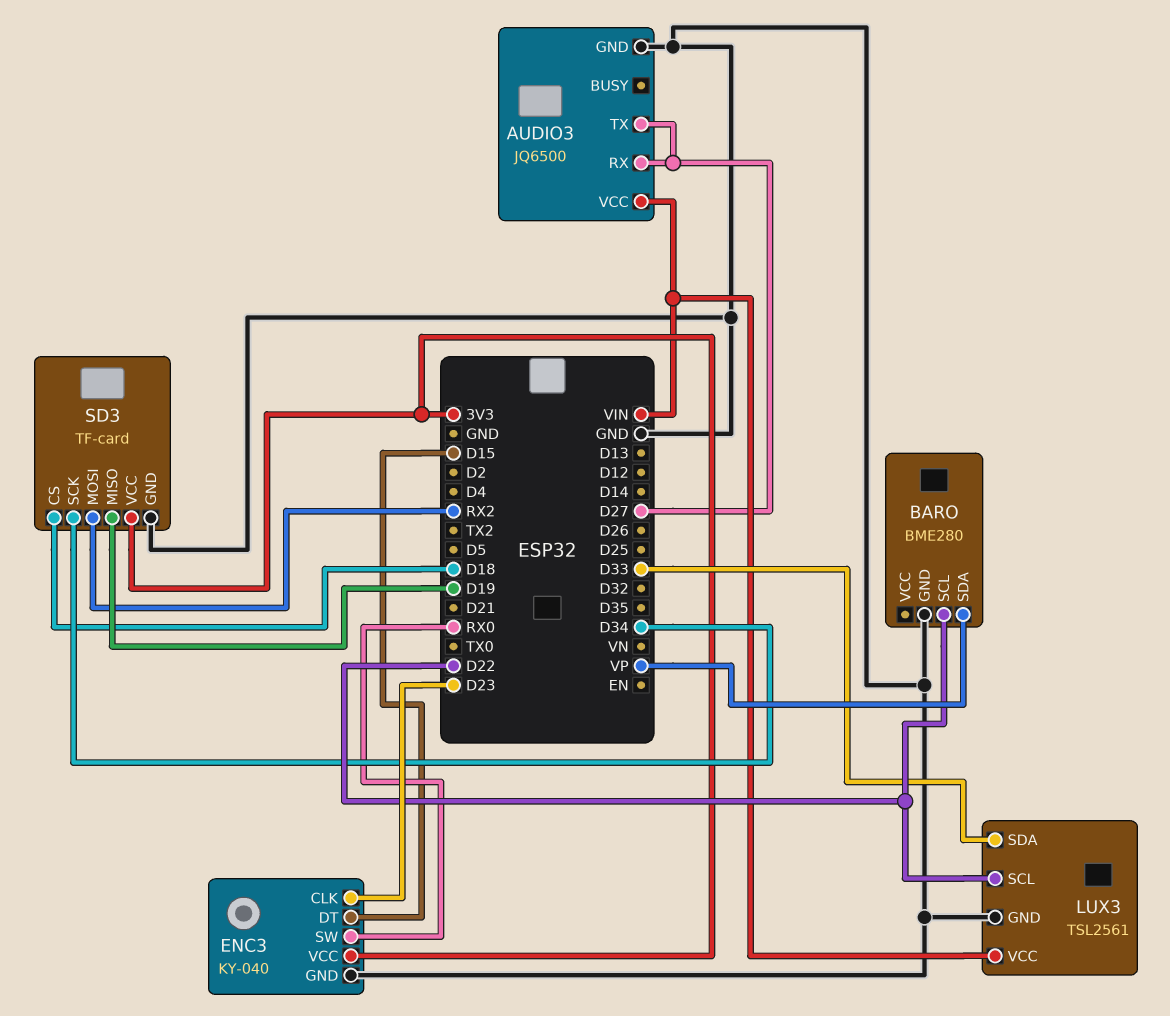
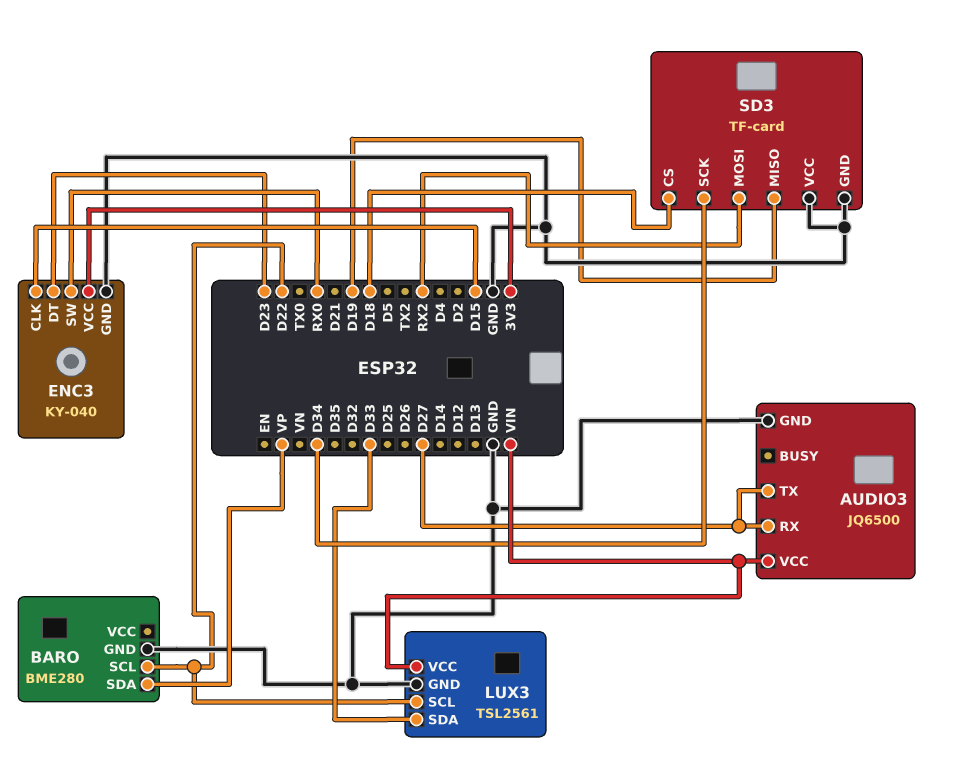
ENC3 pin CLK: D23 -> D15
ENC3 pin DT: D15 -> D23
SD3 pin VCC: 3V3 -> GND

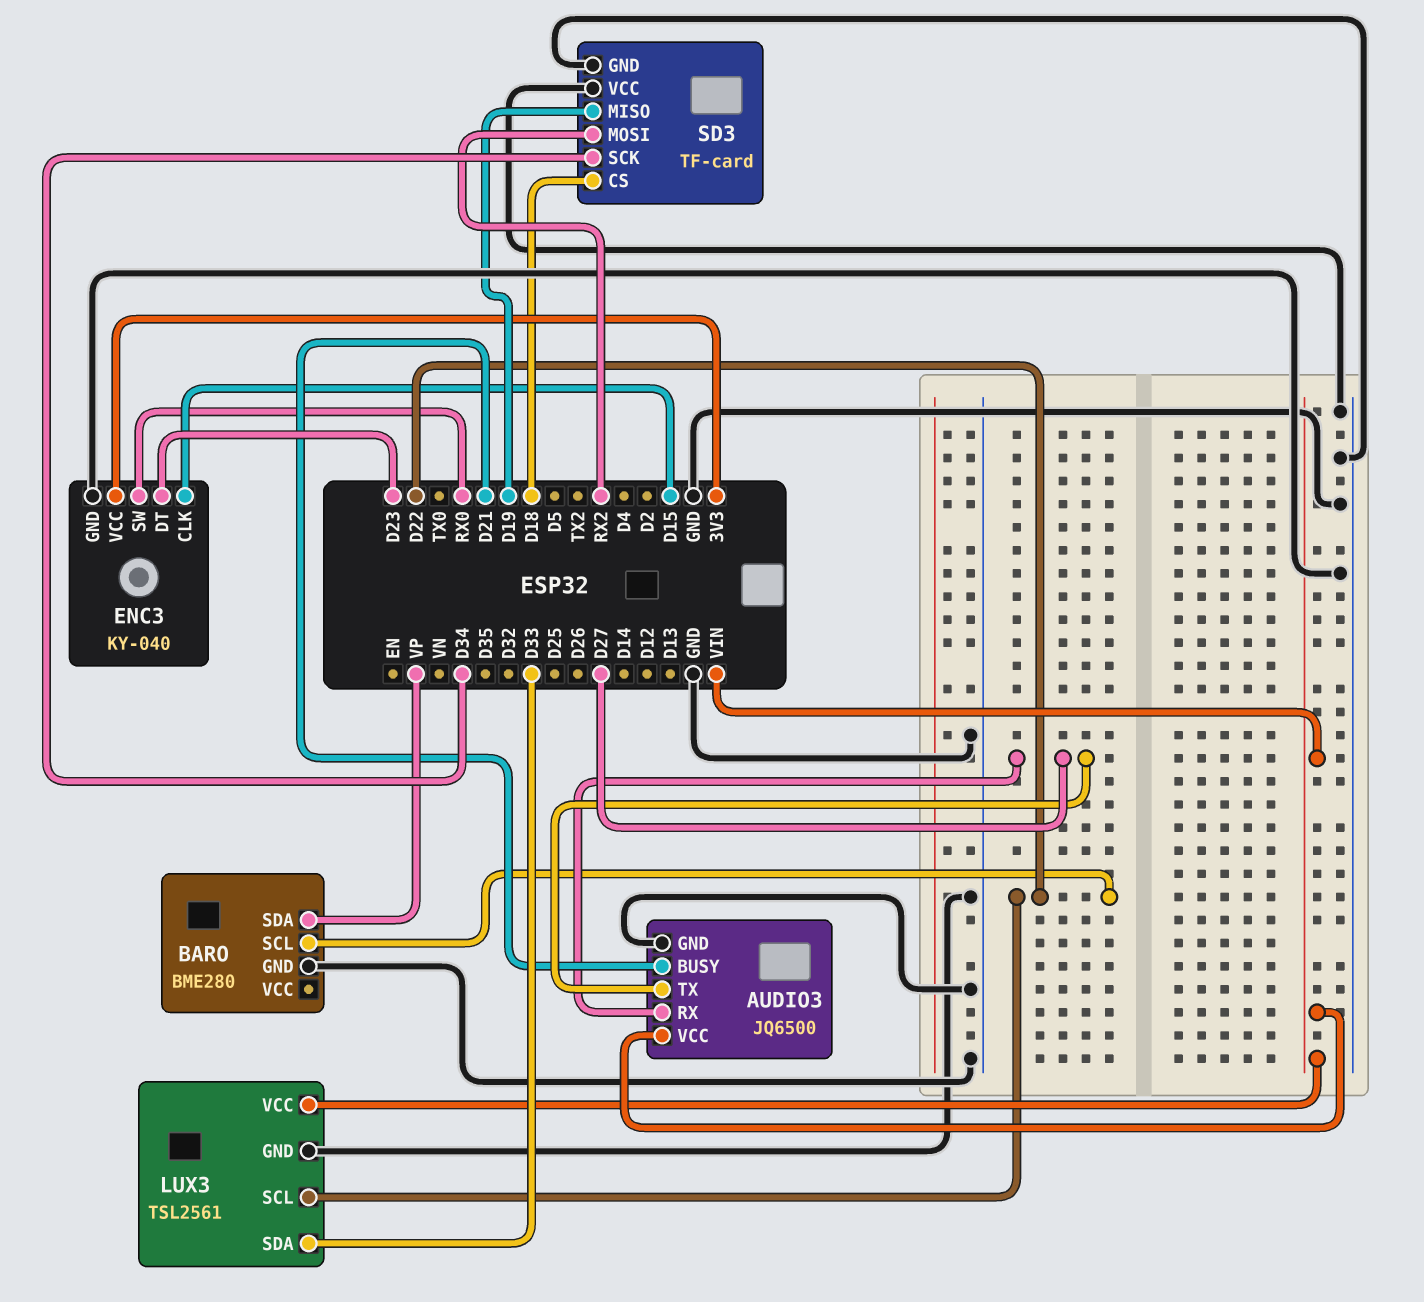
AUDIO3 pin BUSY: none -> D21

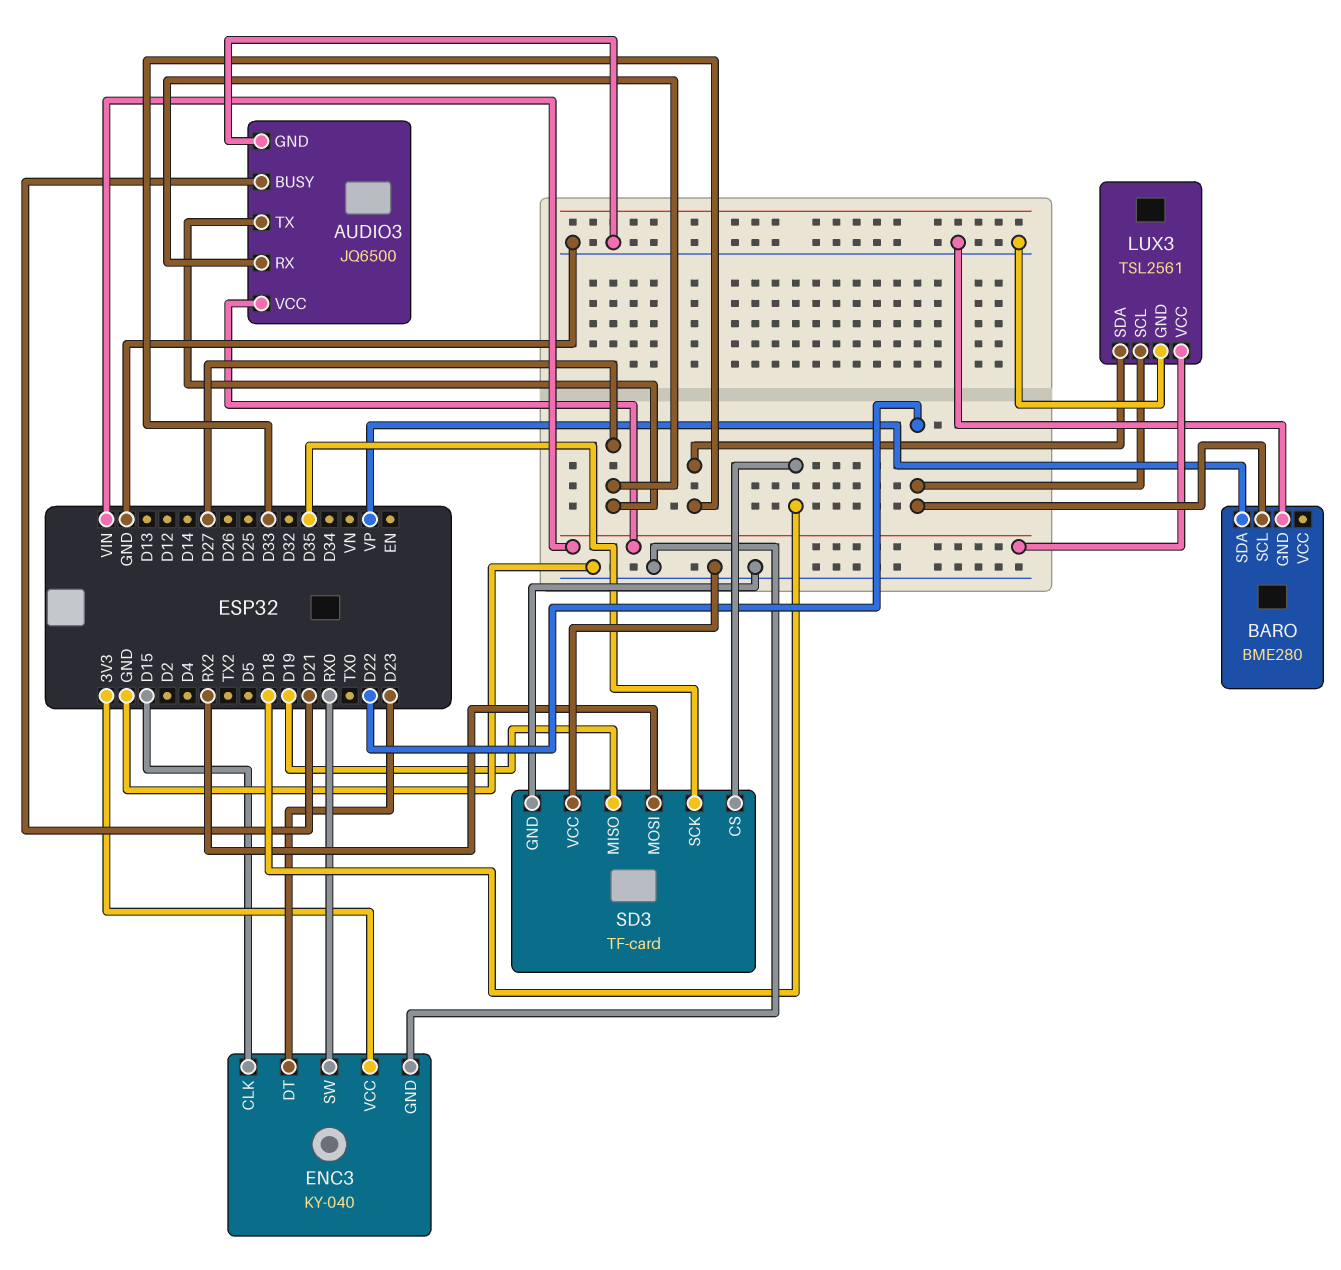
SD3 pin SCK: D34 -> D35

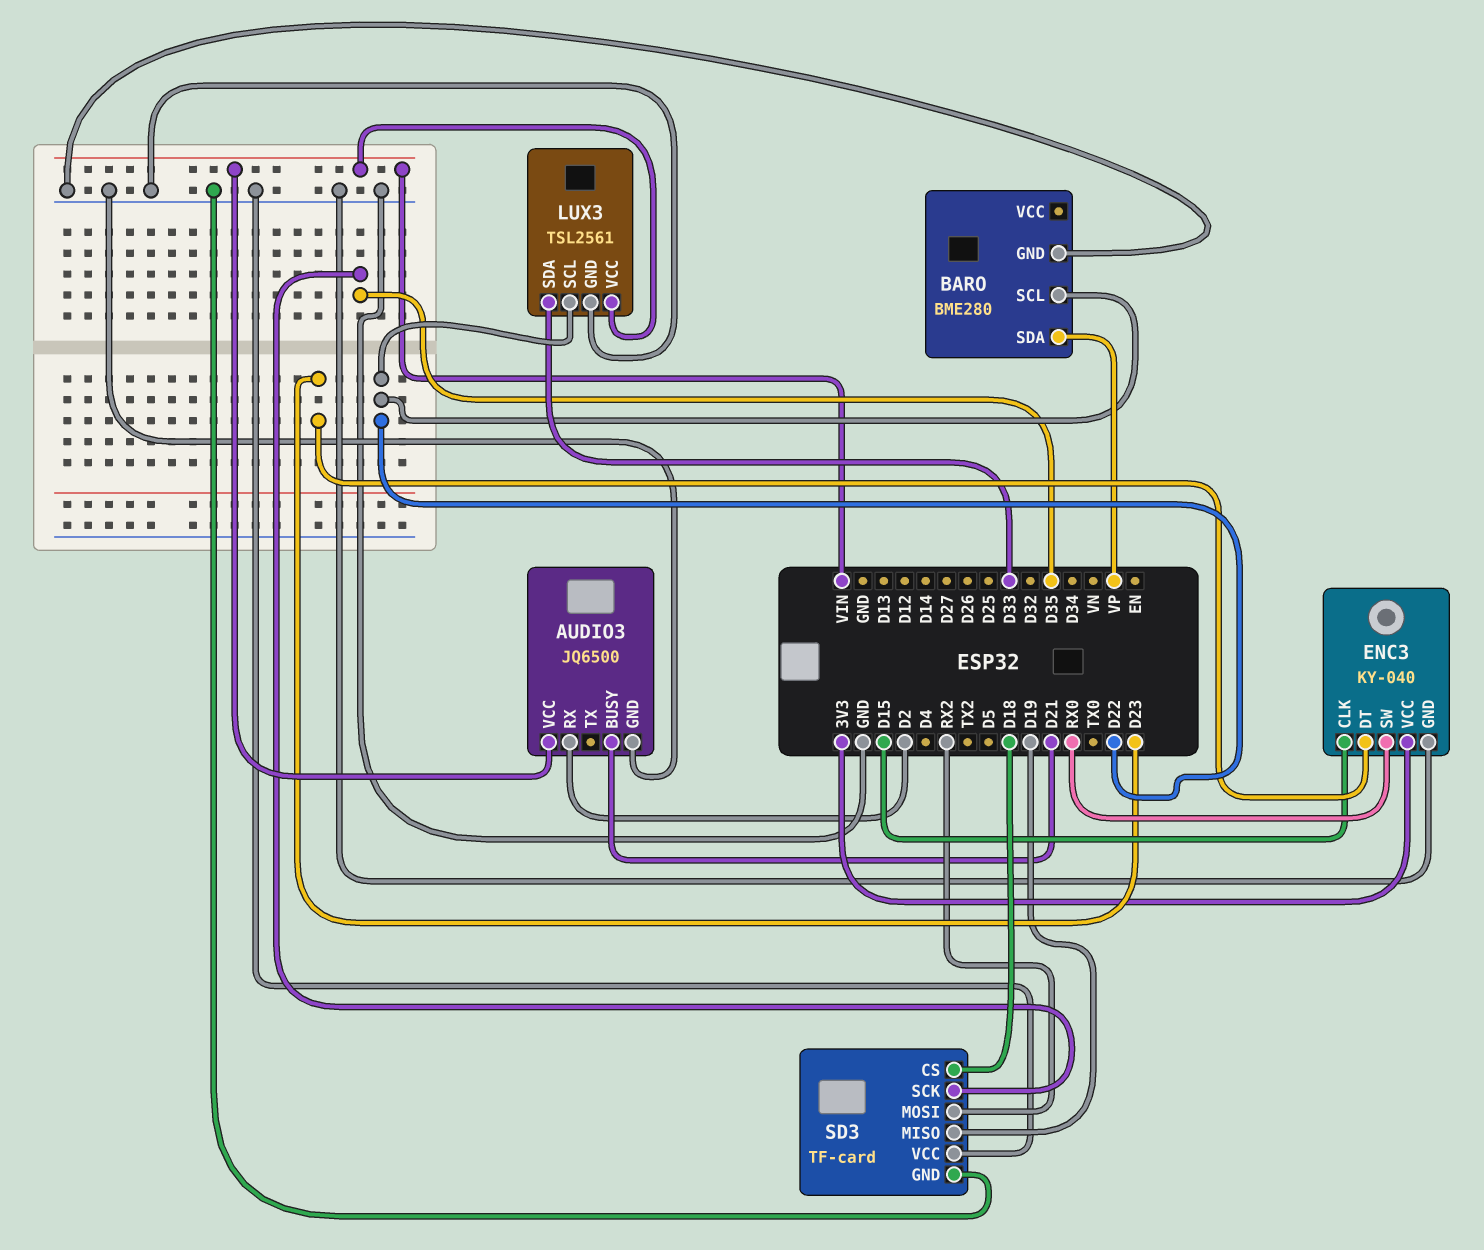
AUDIO3 pin RX: D27 -> D2
AUDIO3 pin TX: D27 -> none

